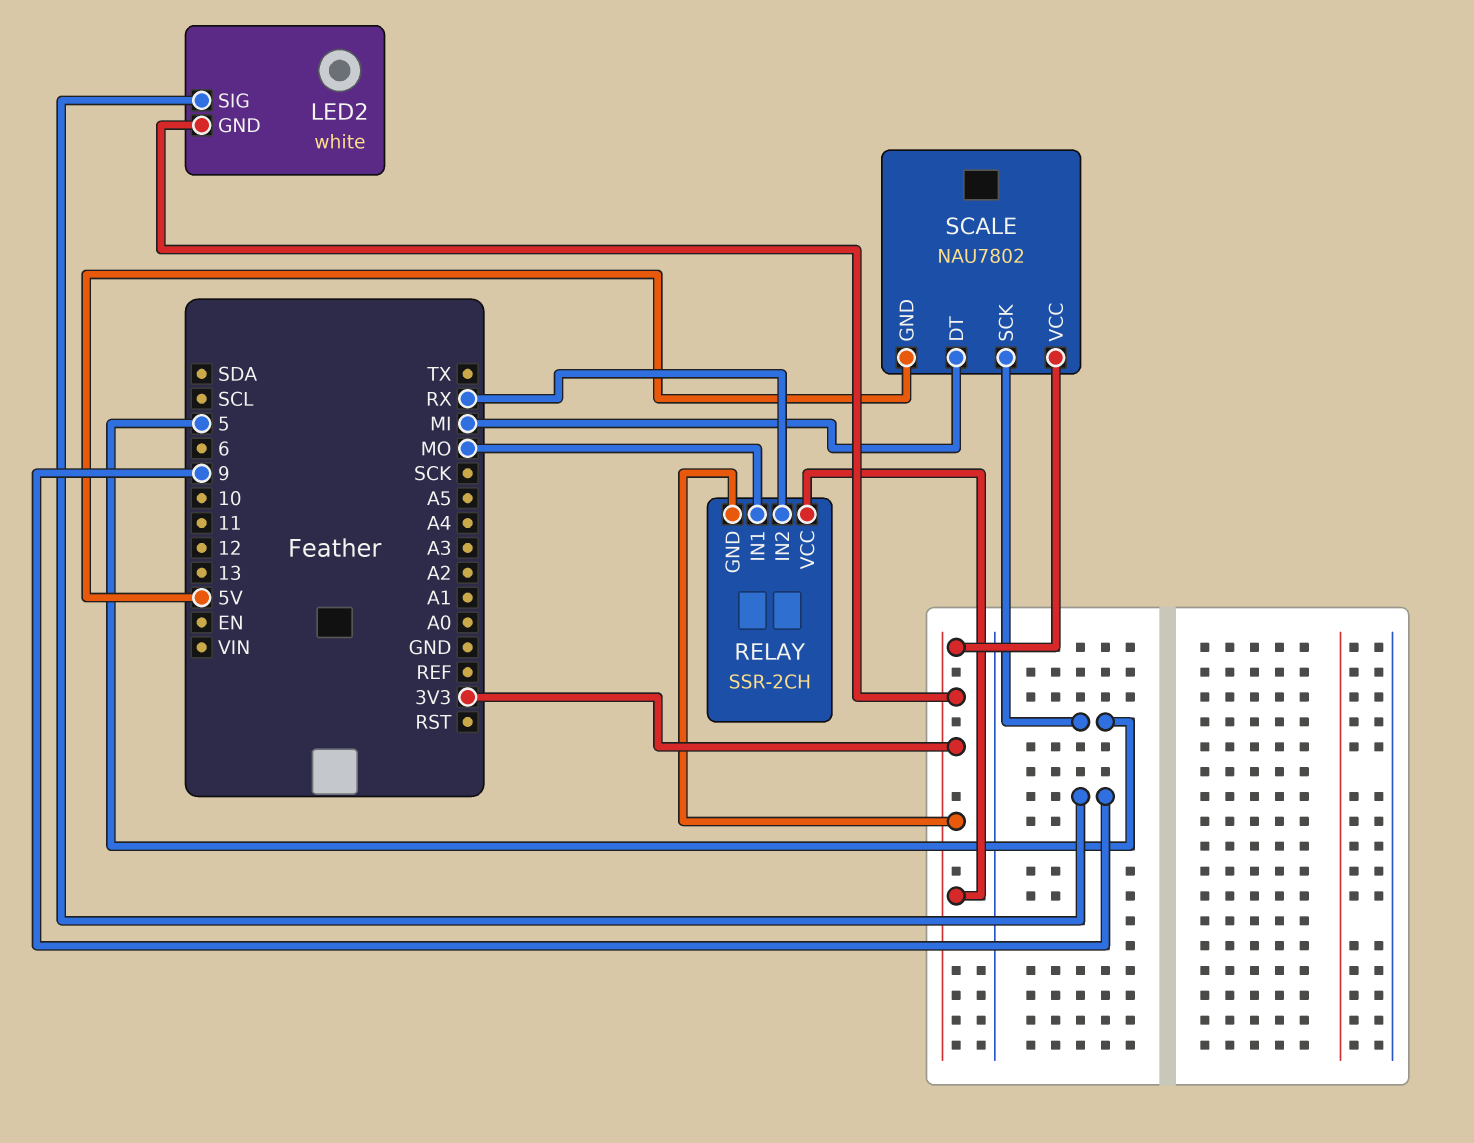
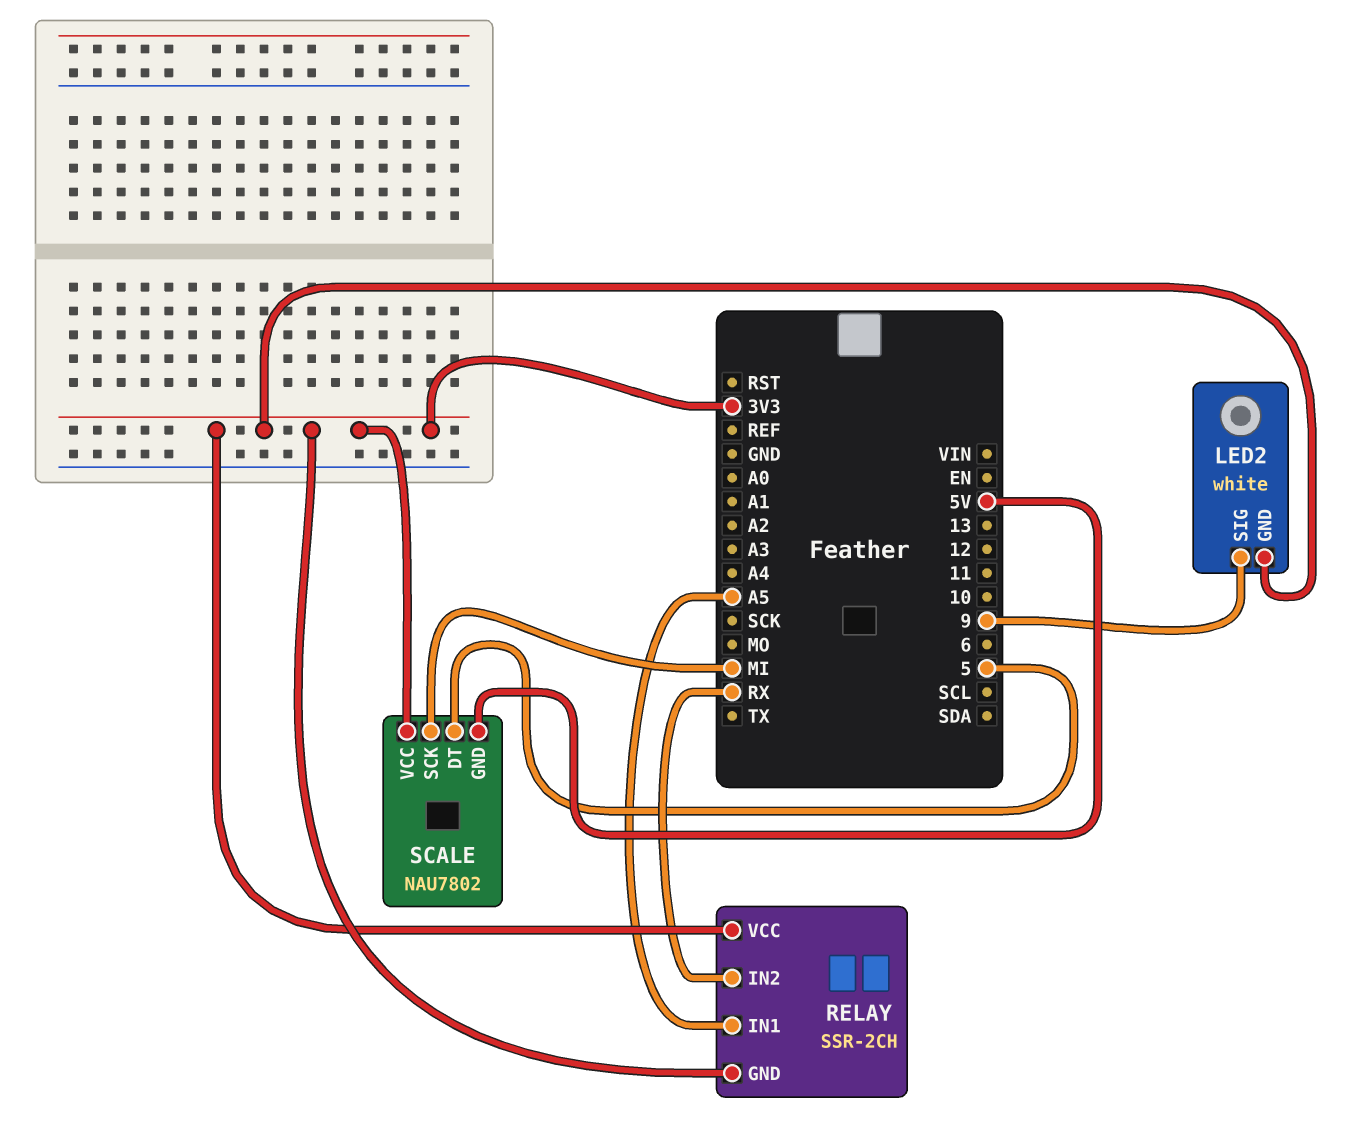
RELAY pin IN1: MO -> A5
SCALE pin DT: MI -> 5
SCALE pin SCK: 5 -> MI

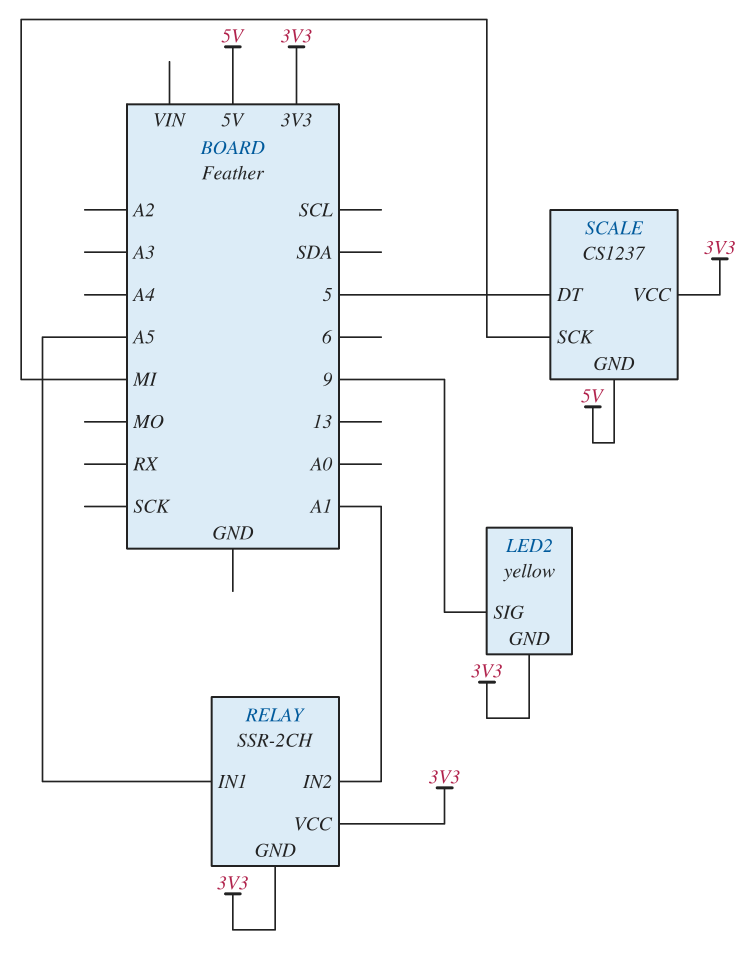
LED2: white -> yellow
RELAY pin IN2: RX -> A1
SCALE: NAU7802 -> CS1237

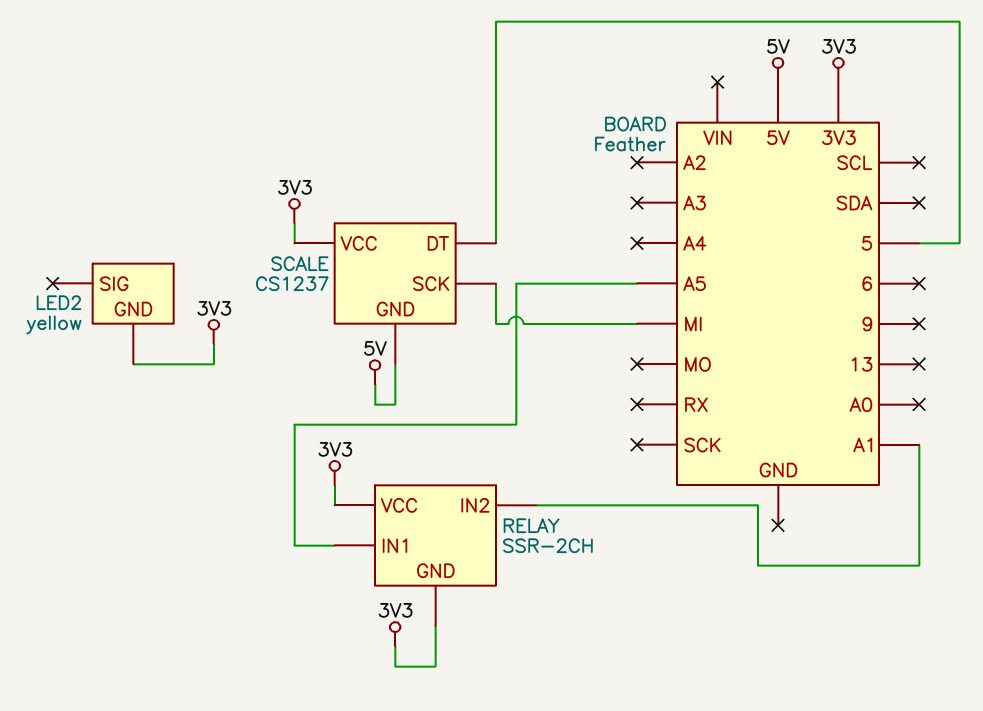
LED2 pin SIG: 9 -> none

